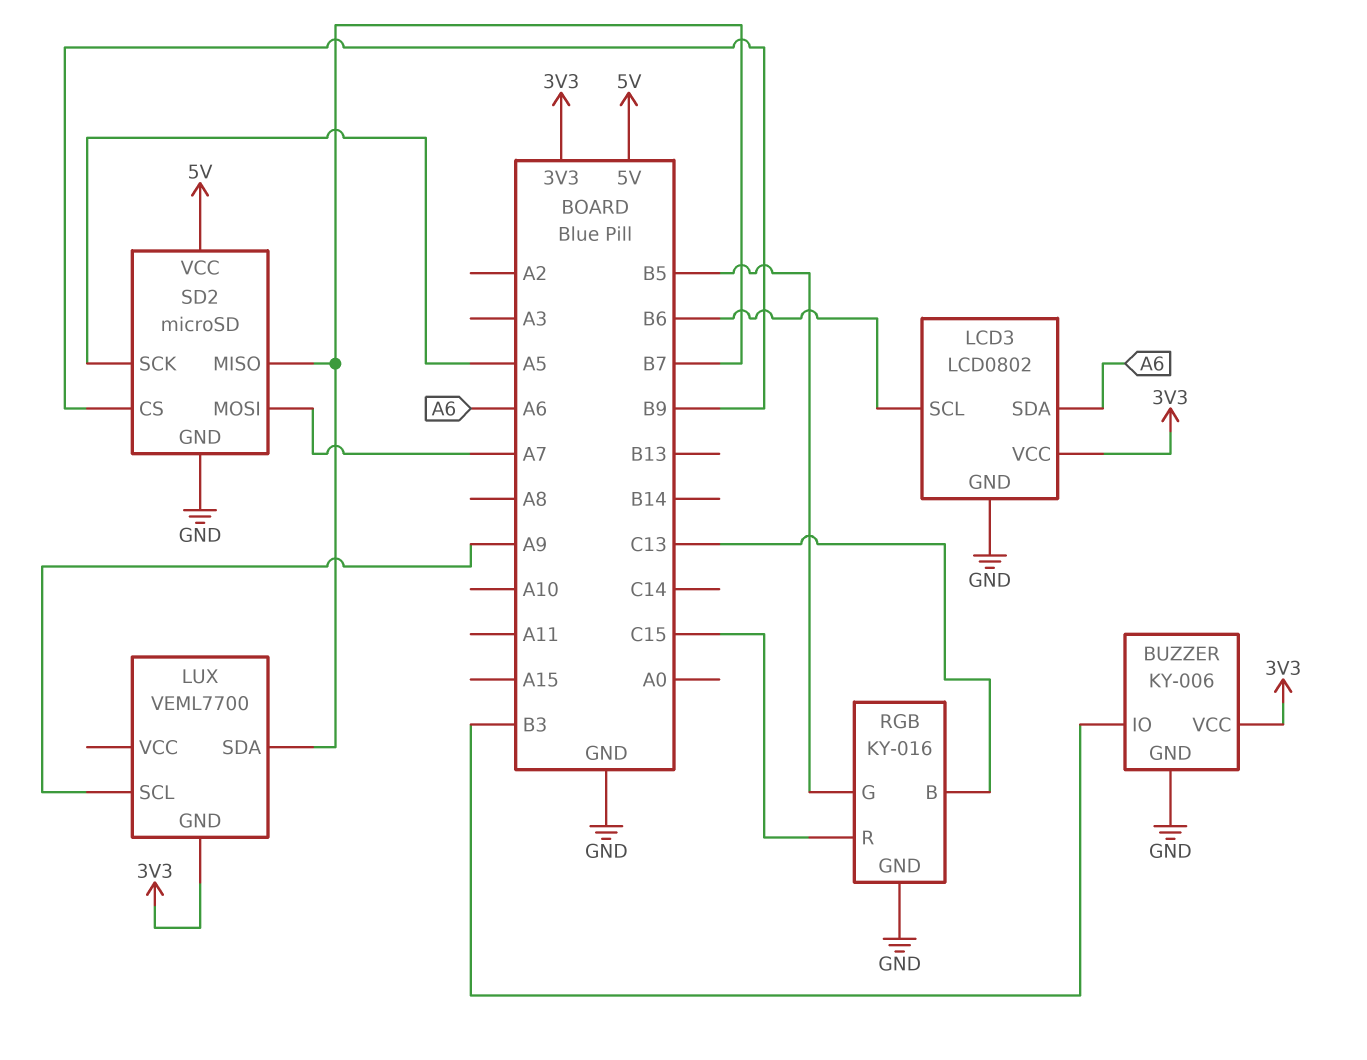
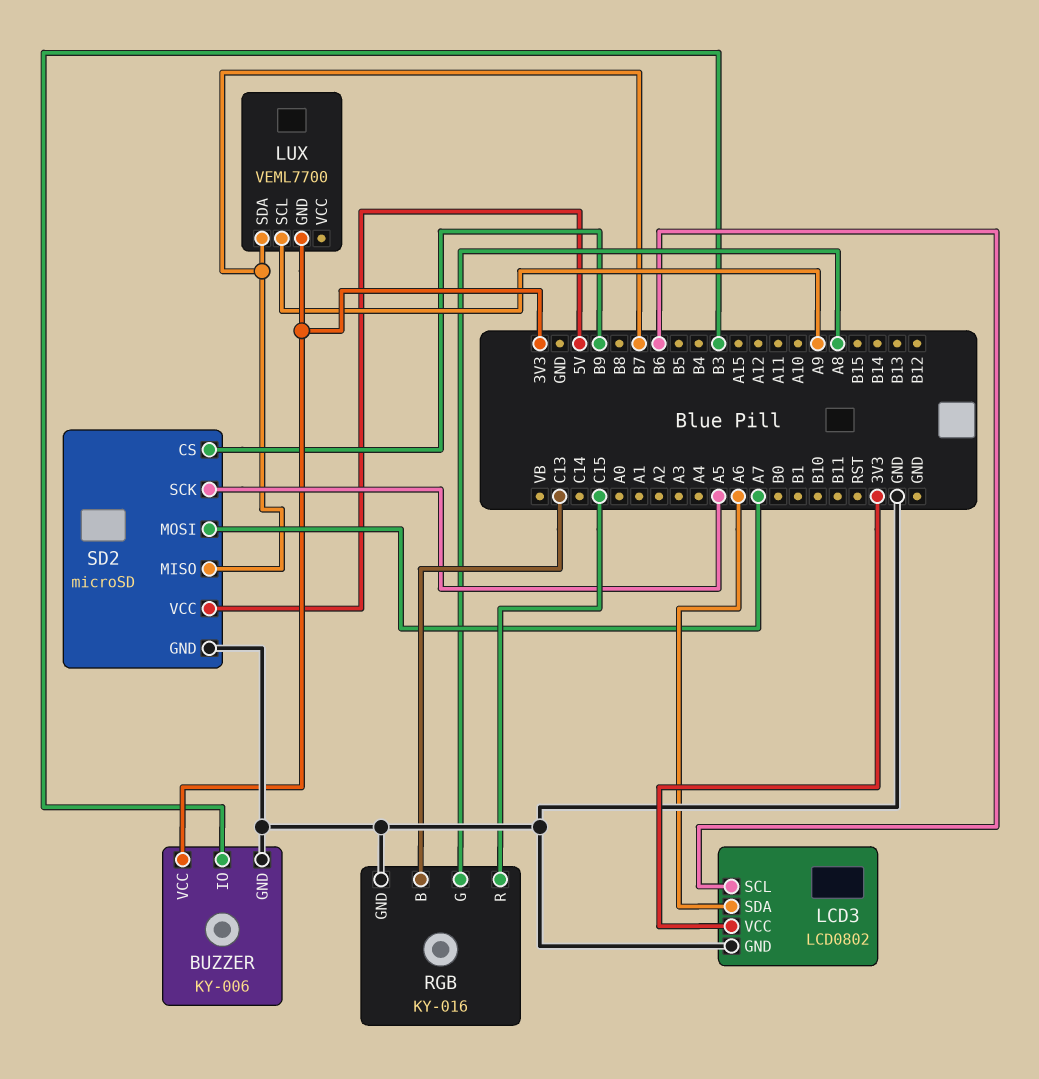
RGB pin G: B5 -> A8

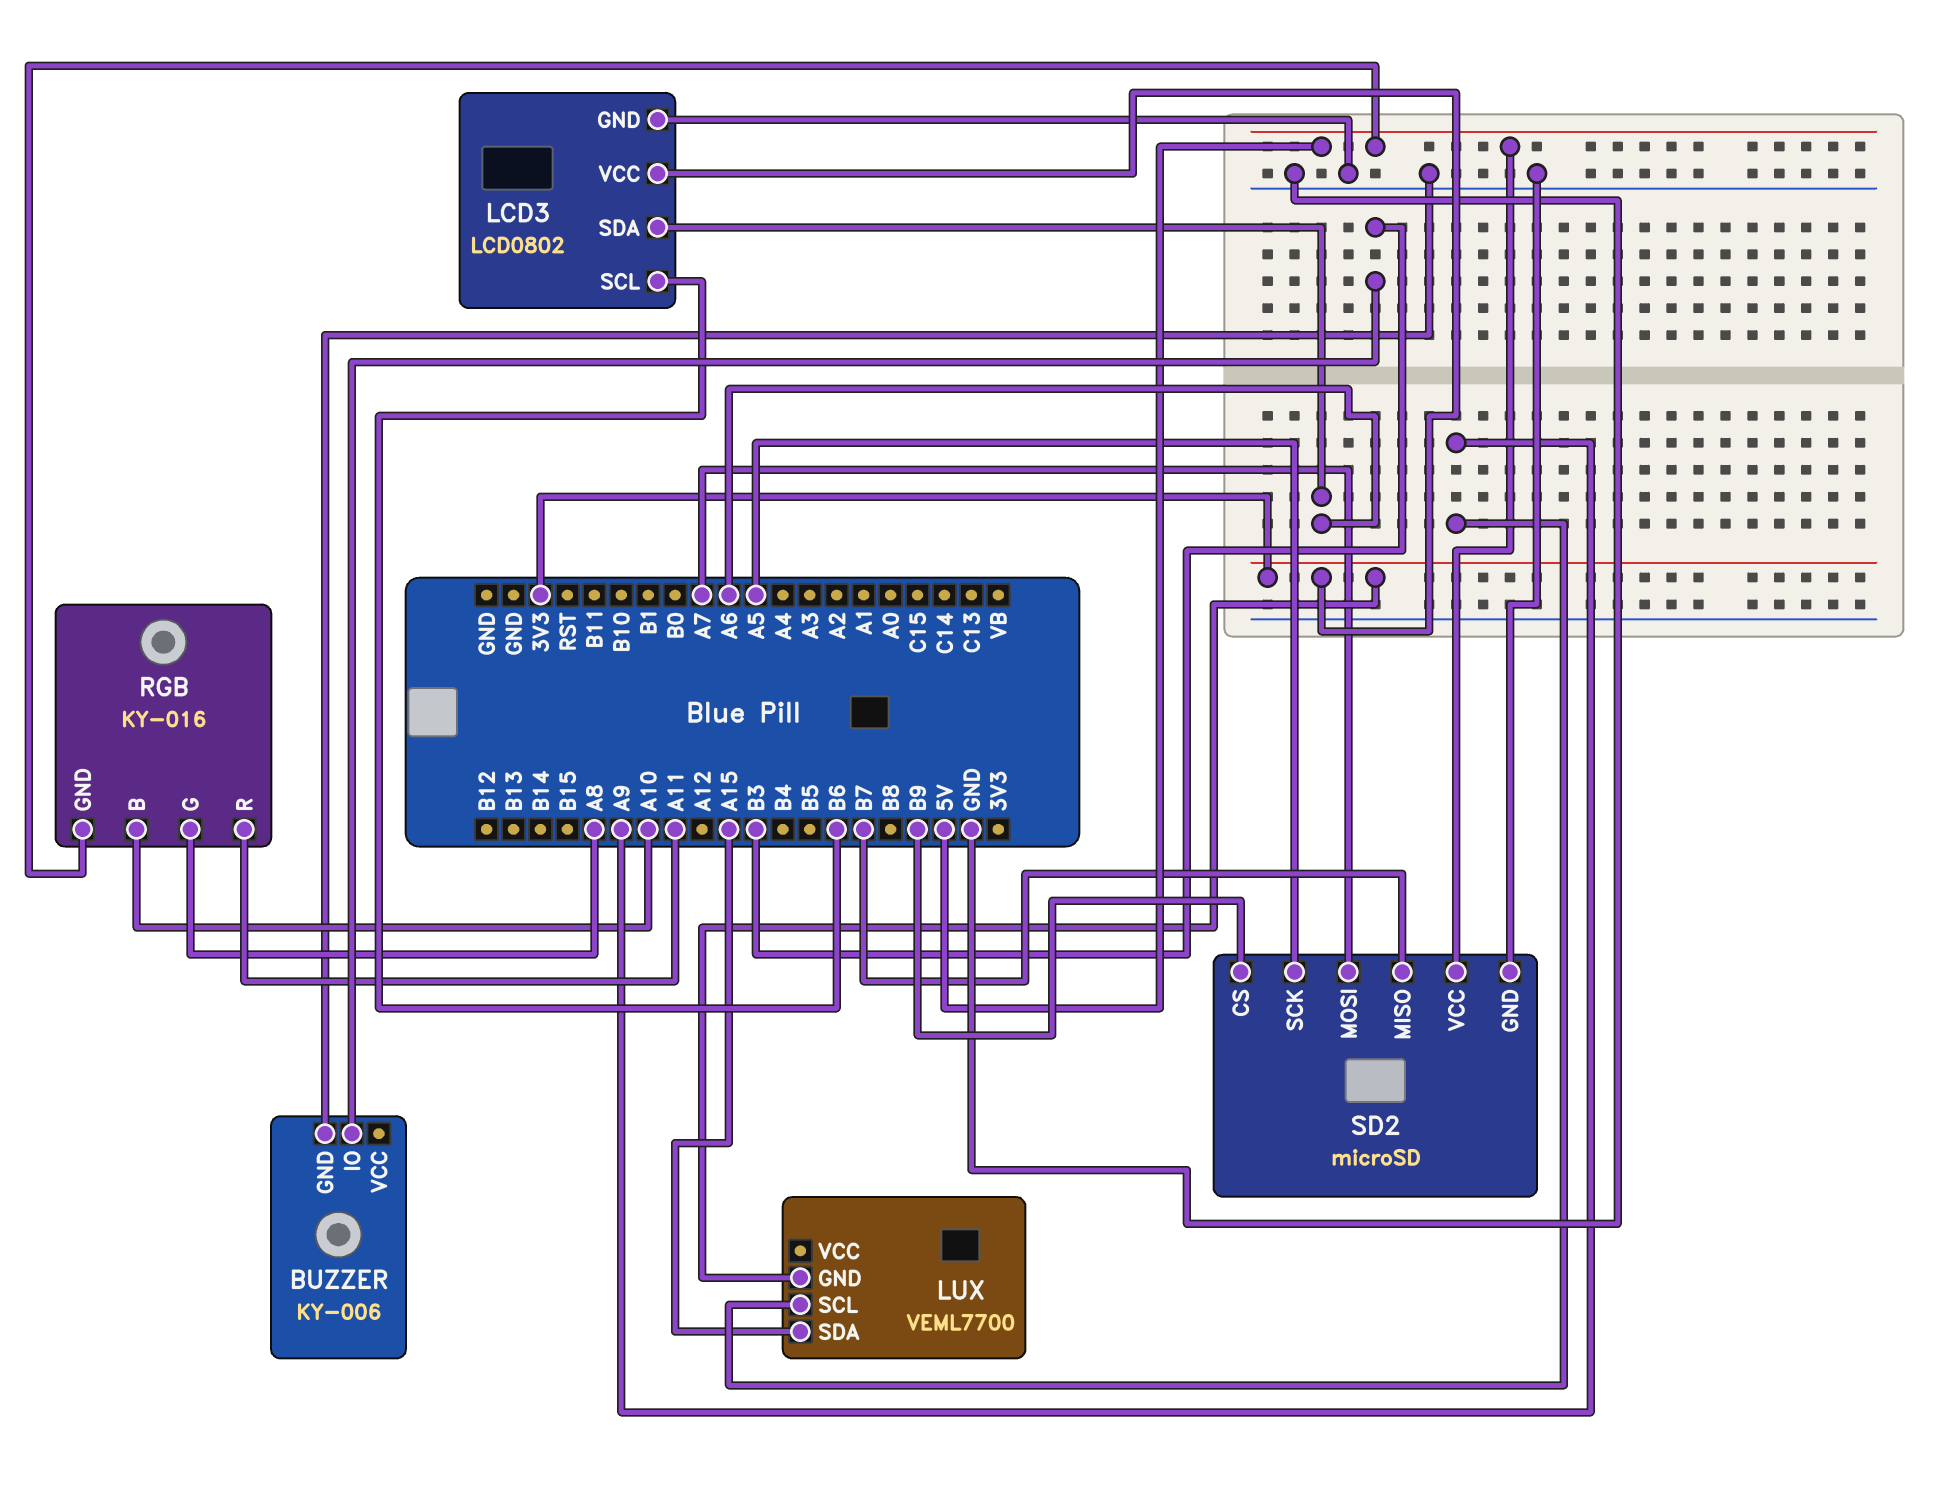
BUZZER pin VCC: 3V3 -> none
LUX pin SDA: B7 -> A15
RGB pin B: C13 -> A10
RGB pin GND: GND -> 5V
RGB pin R: C15 -> A11

